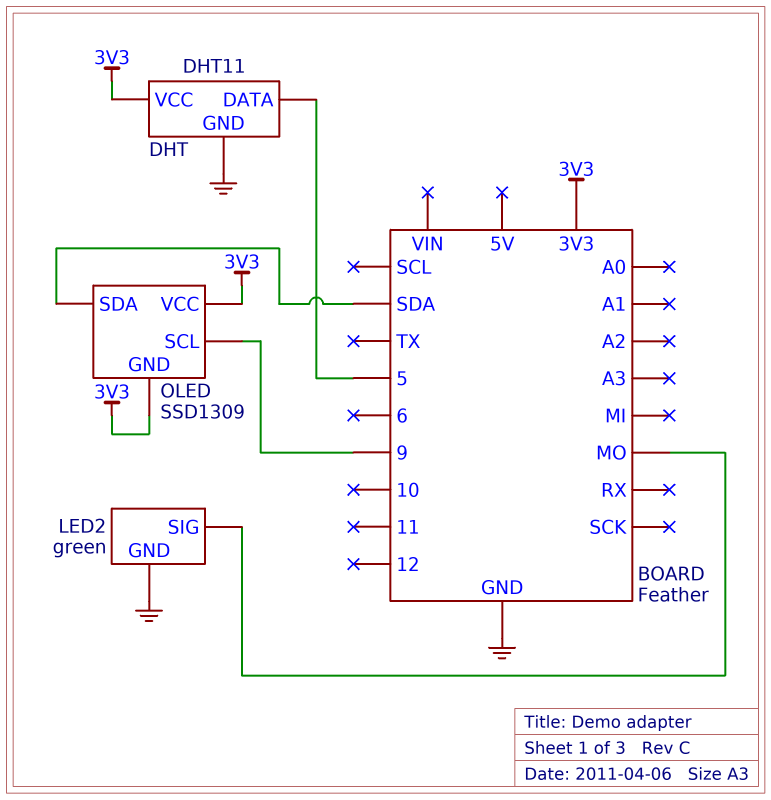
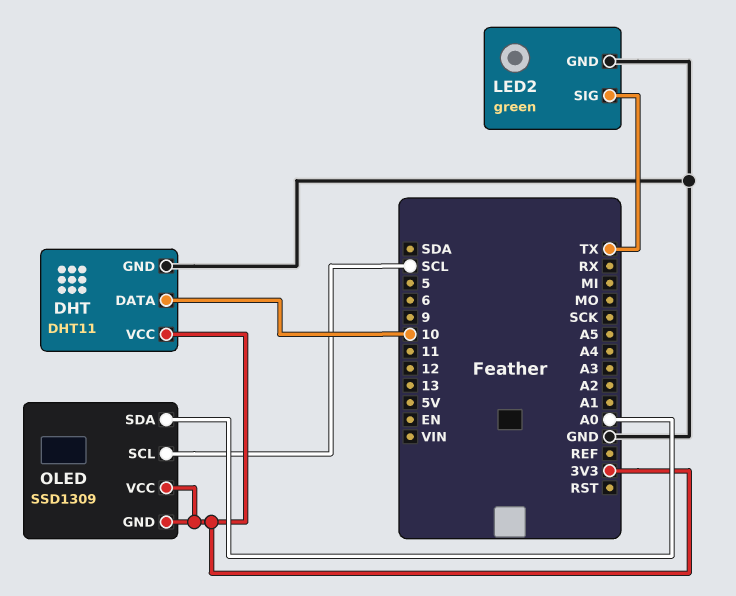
DHT pin DATA: 5 -> 10
LED2 pin SIG: MO -> TX
OLED pin SCL: 9 -> SCL
OLED pin SDA: SDA -> A0

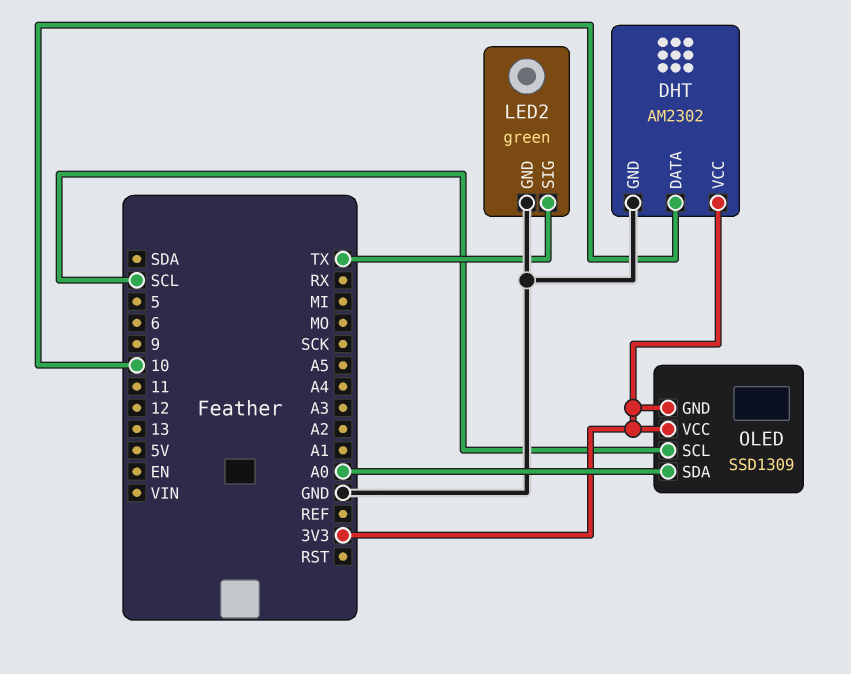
DHT: DHT11 -> AM2302

